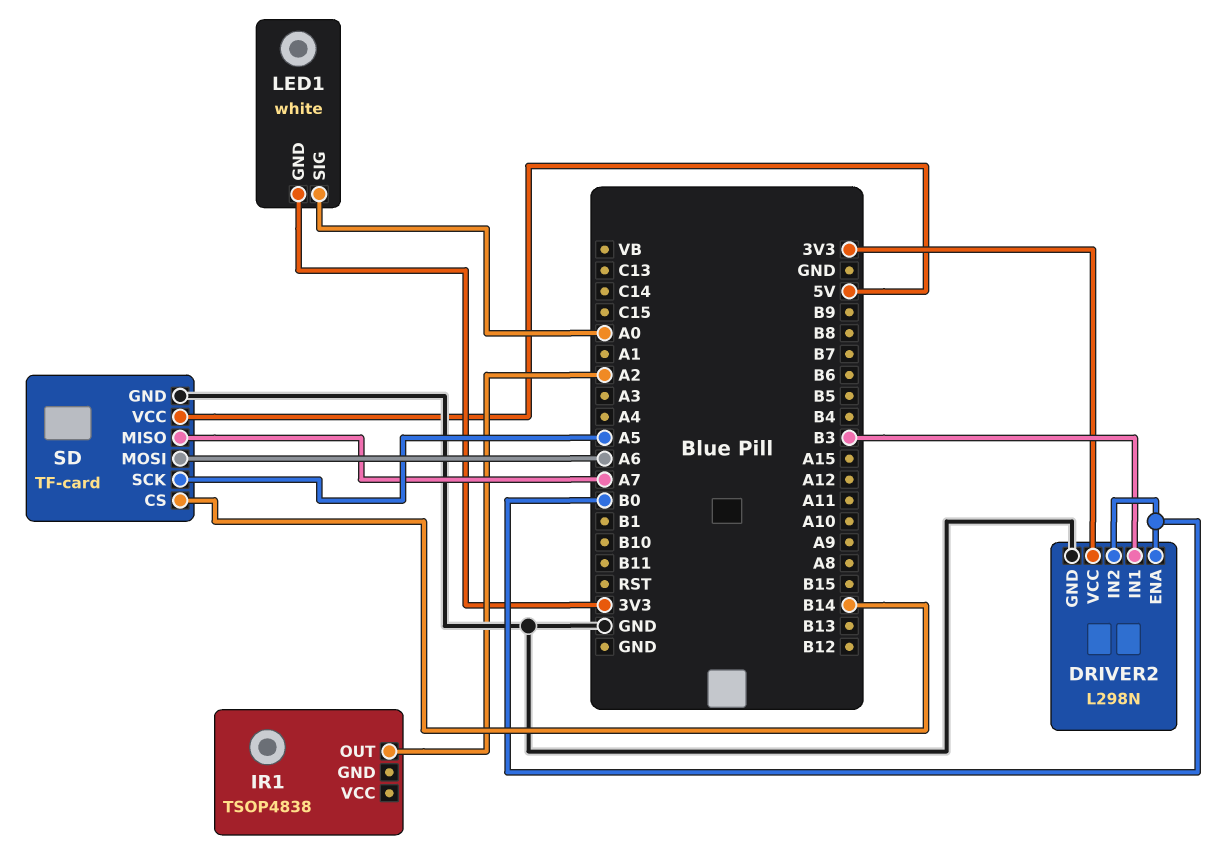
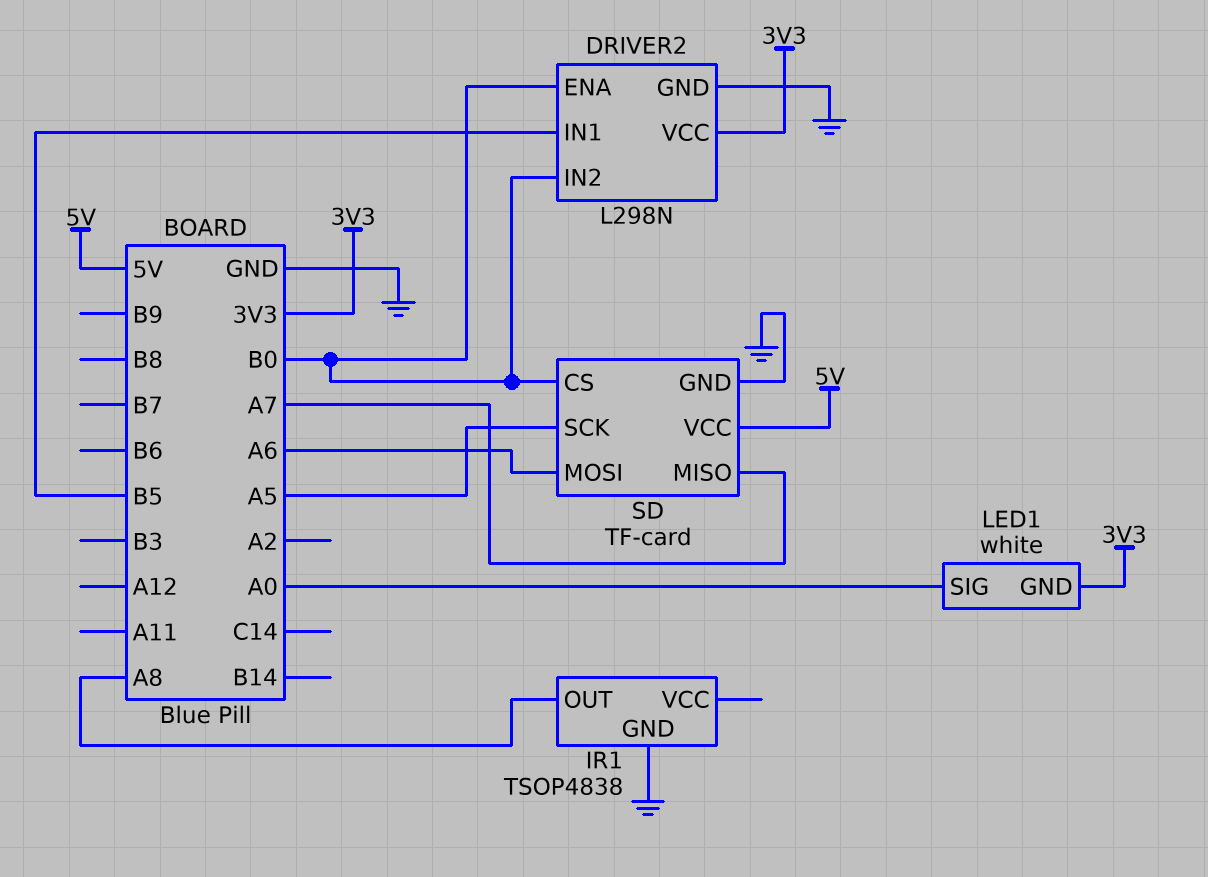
DRIVER2 pin IN1: B3 -> B5
IR1 pin GND: none -> GND
IR1 pin OUT: A2 -> A8
SD pin CS: B14 -> B0

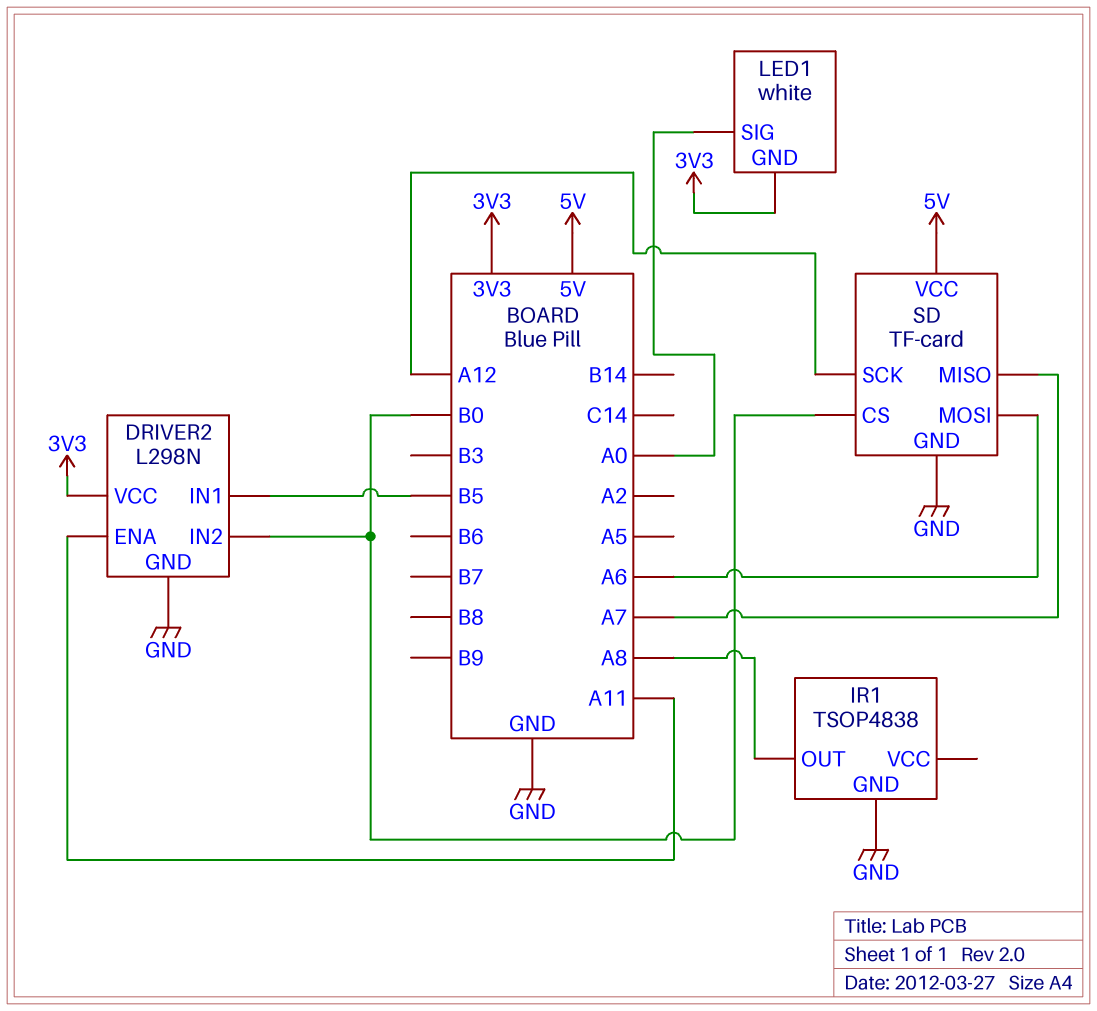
DRIVER2 pin ENA: B0 -> A11
SD pin SCK: A5 -> A12

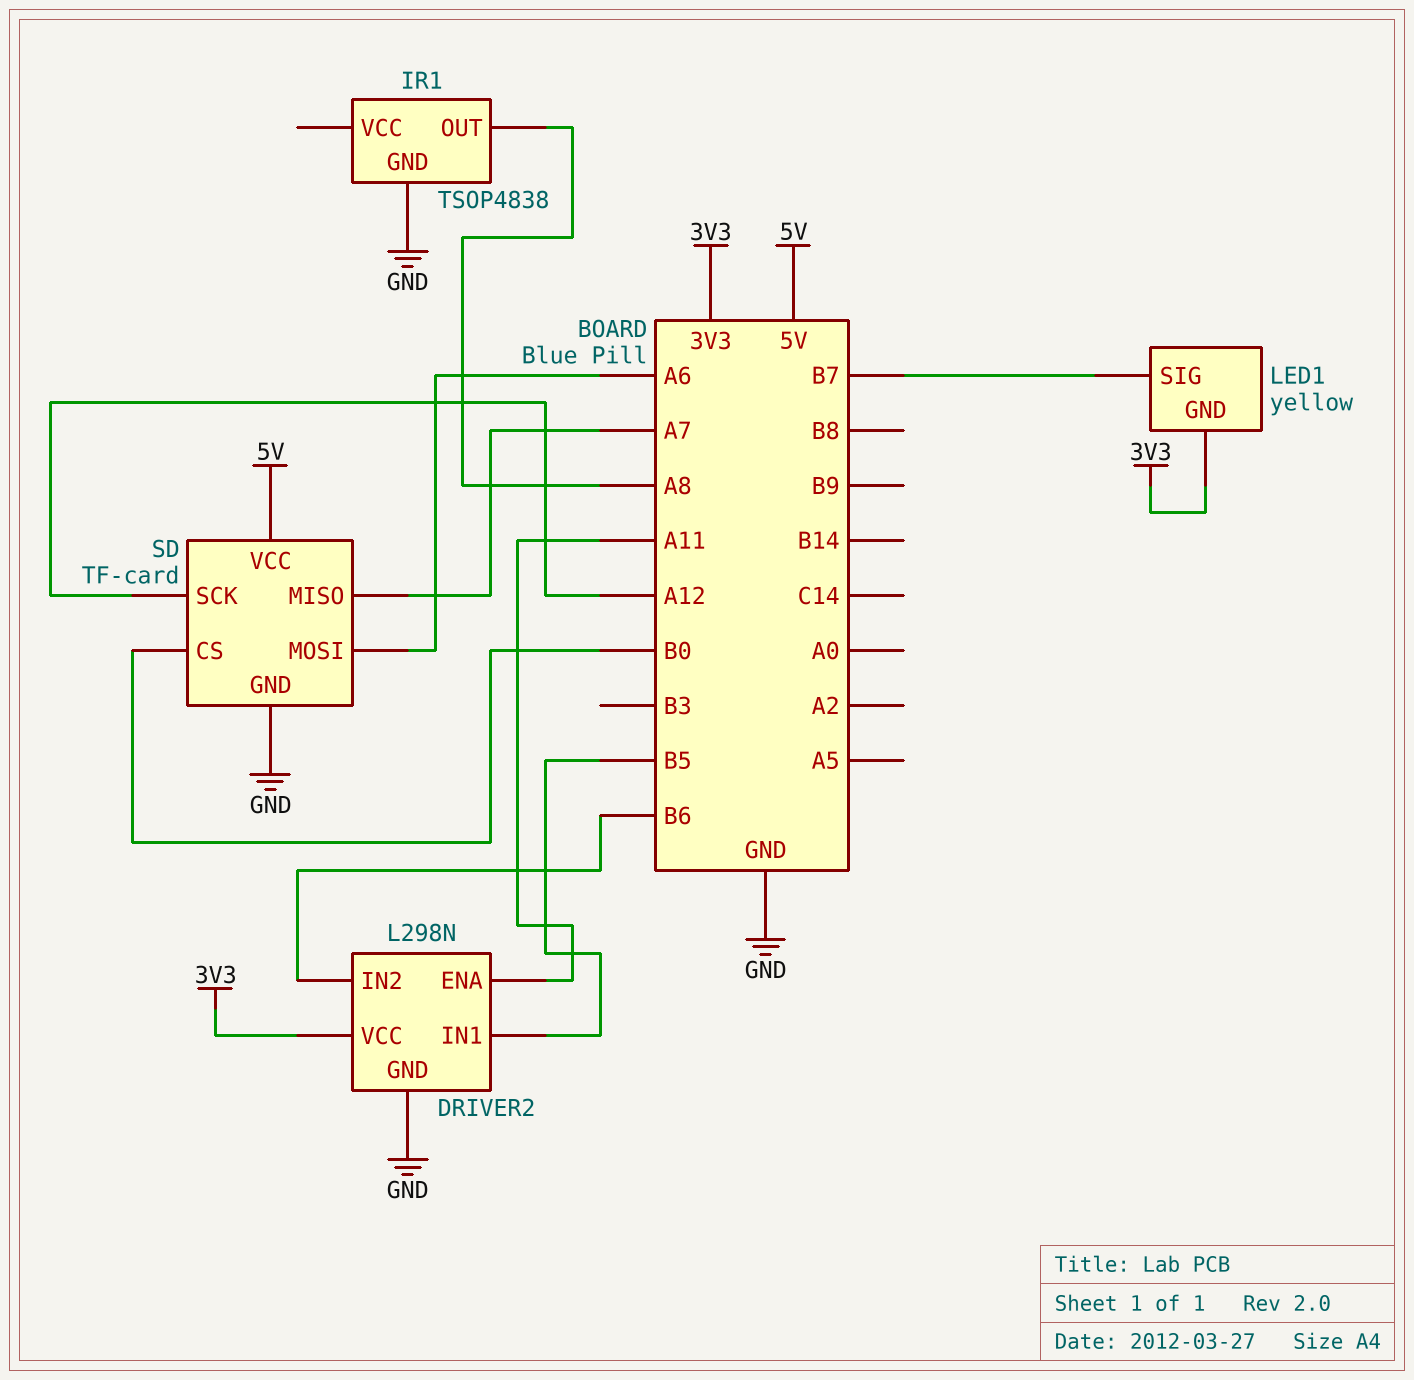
DRIVER2 pin IN2: B0 -> B6
LED1: white -> yellow
LED1 pin SIG: A0 -> B7

